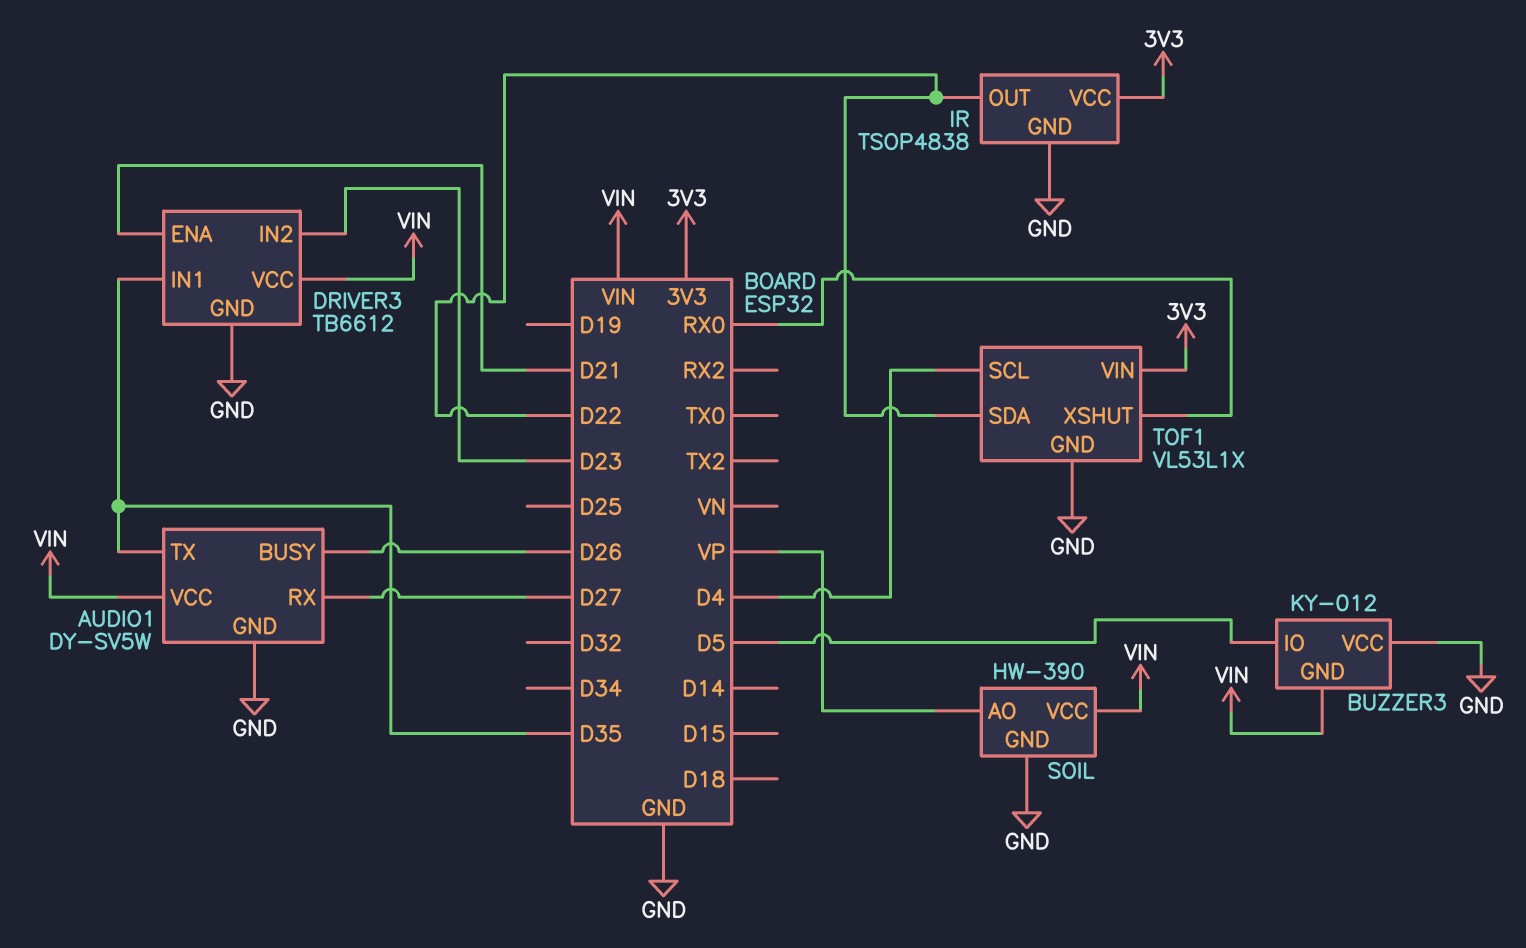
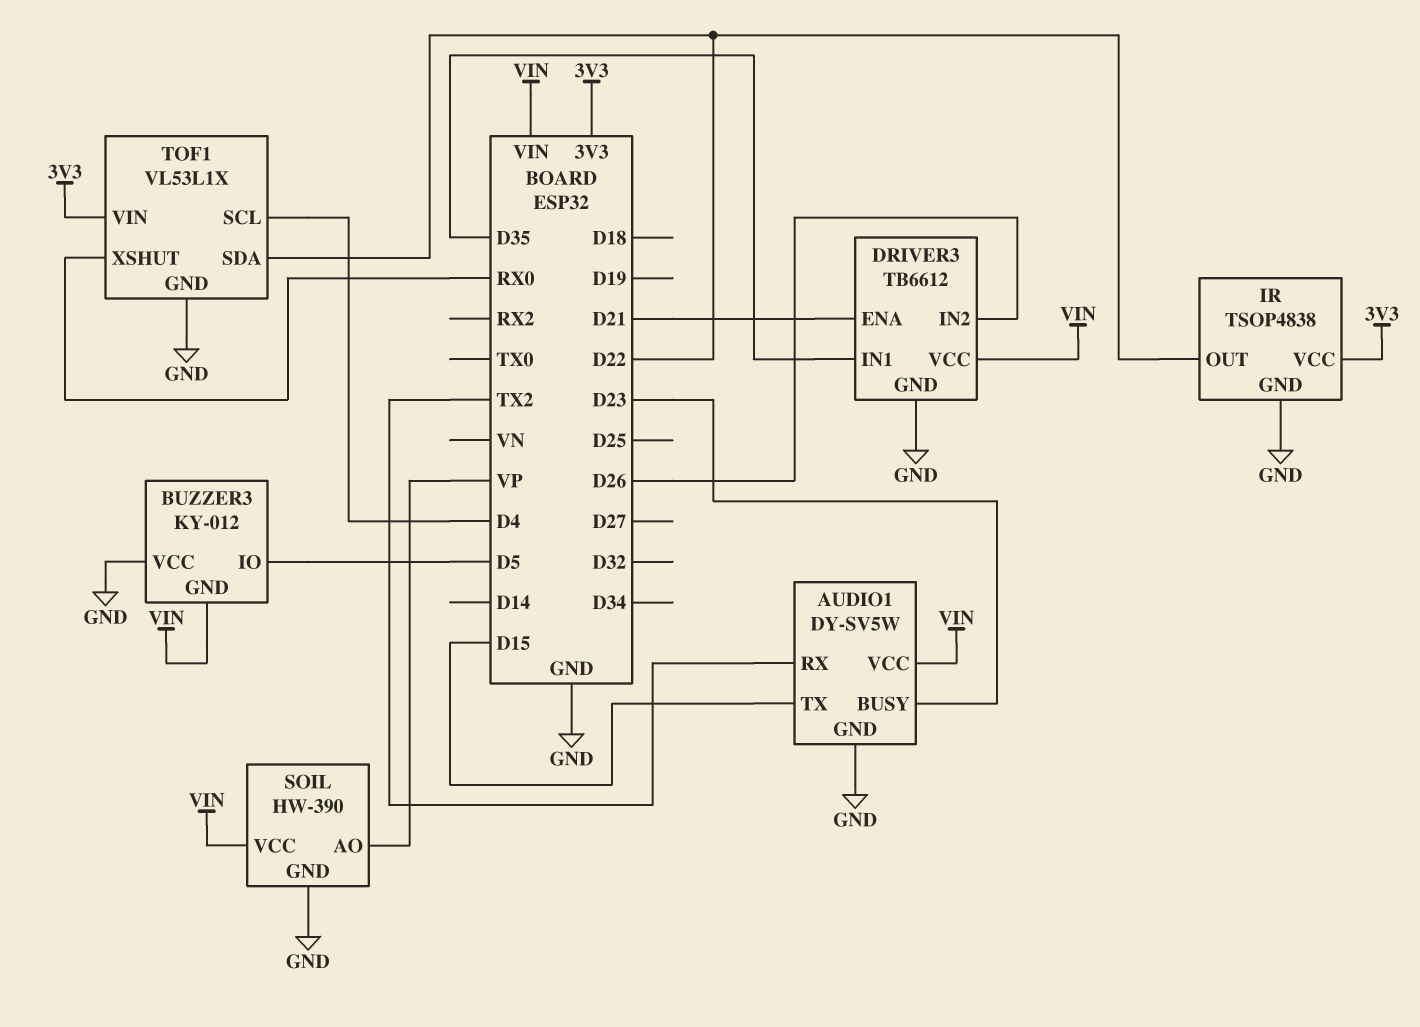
AUDIO1 pin BUSY: D26 -> D23
AUDIO1 pin RX: D27 -> TX2
AUDIO1 pin TX: D35 -> D15
DRIVER3 pin IN2: D23 -> D26

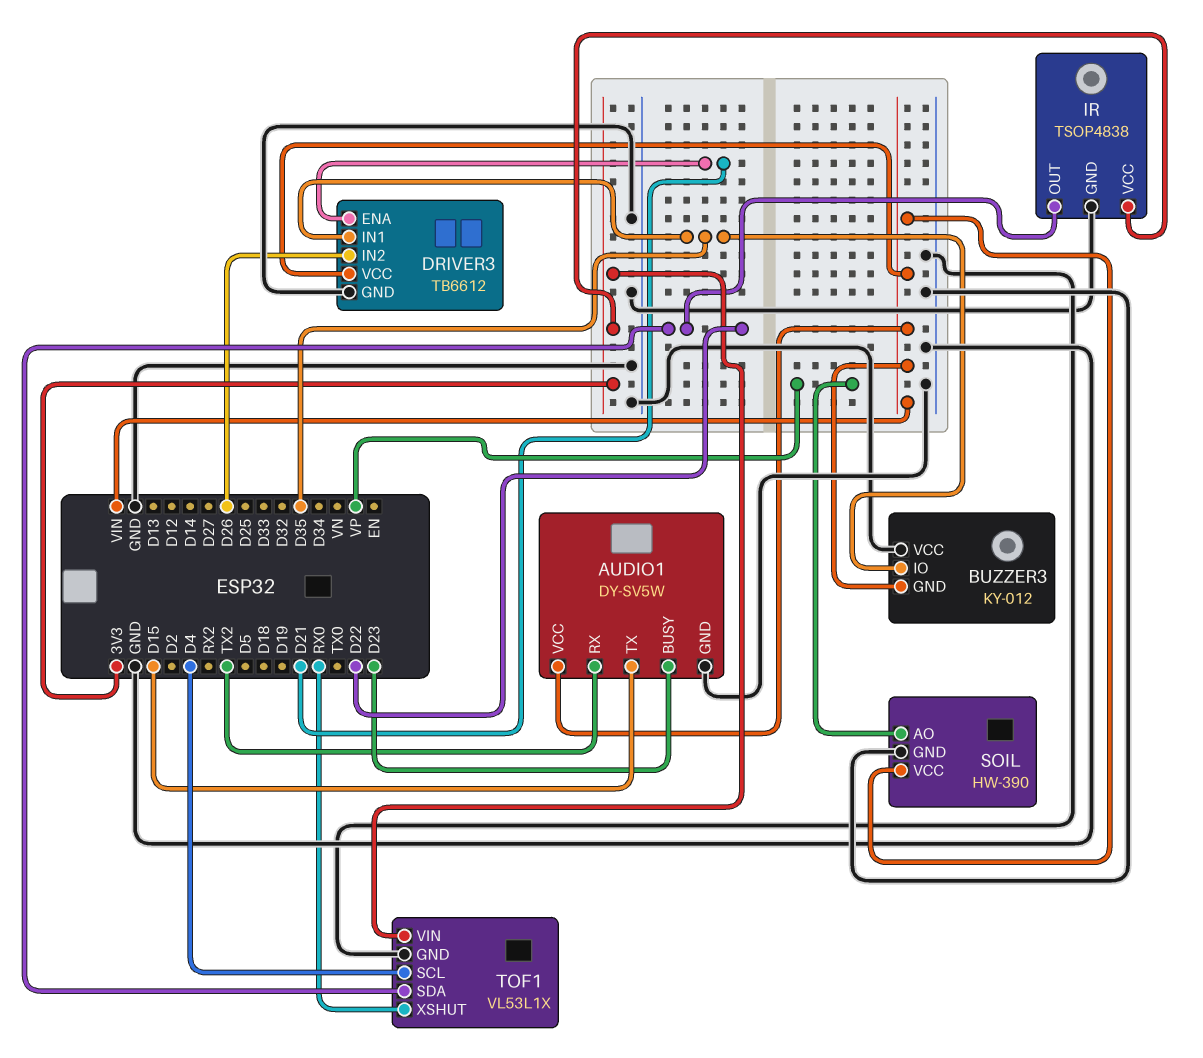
BUZZER3 pin IO: D5 -> D35

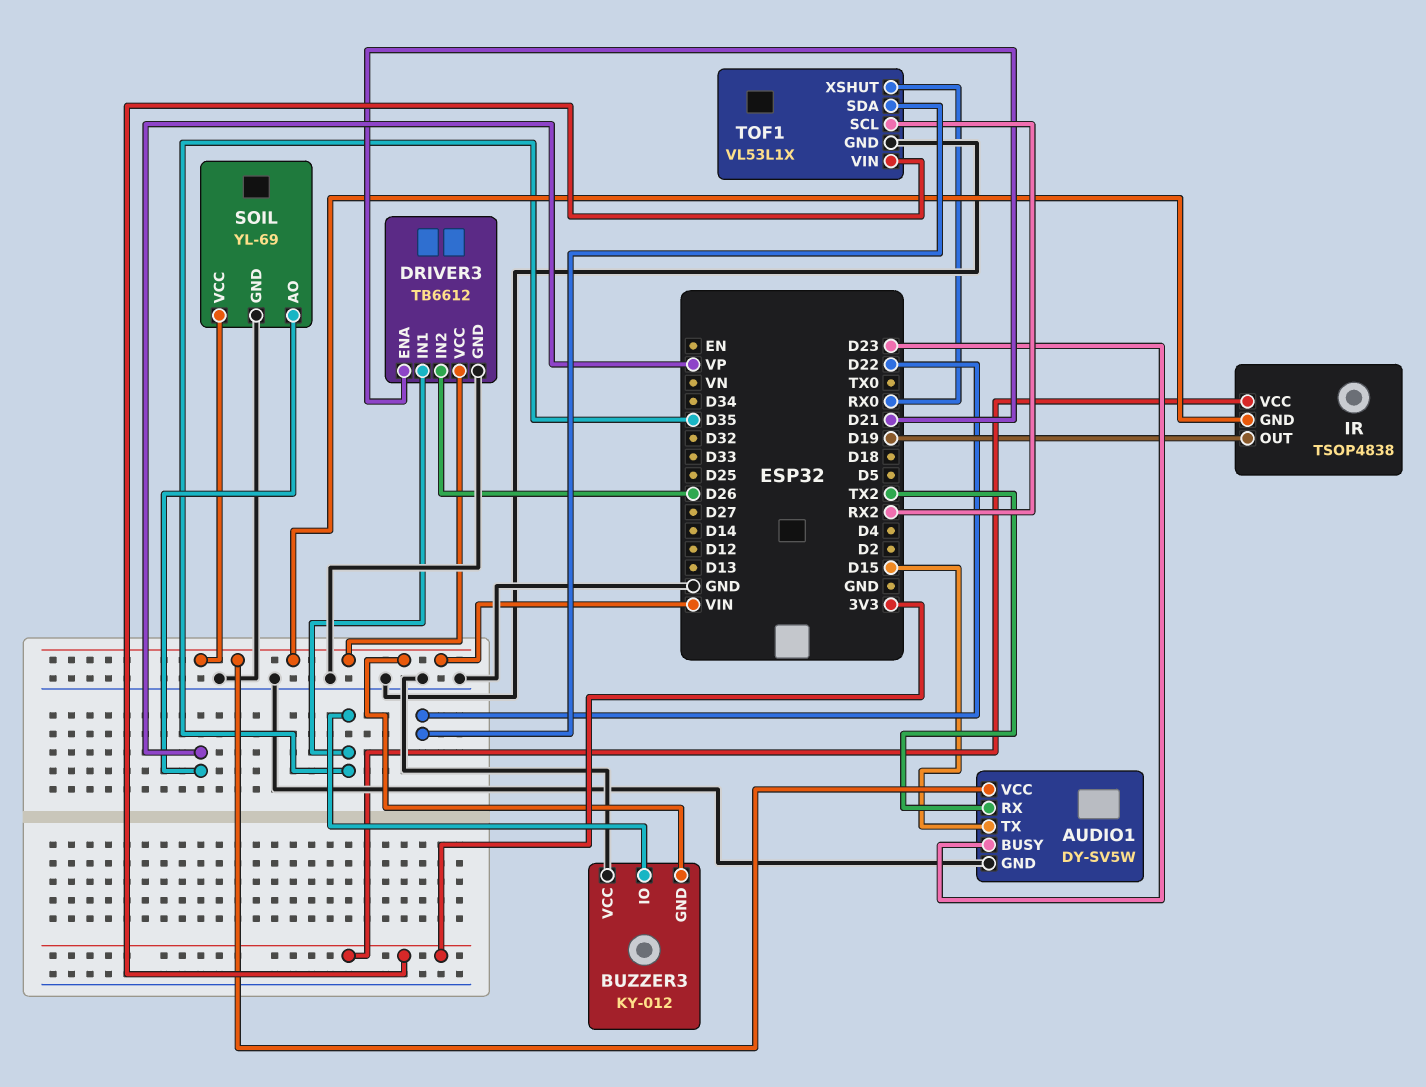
IR pin GND: GND -> VIN
IR pin OUT: D22 -> D19
SOIL: HW-390 -> YL-69
TOF1 pin SCL: D4 -> RX2

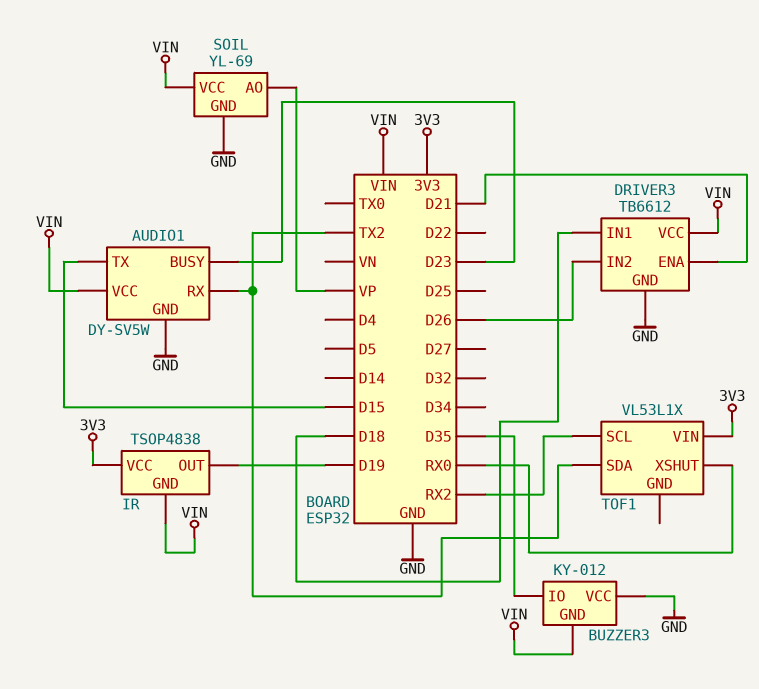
DRIVER3 pin IN1: D35 -> D18
TOF1 pin GND: GND -> none
TOF1 pin SDA: D22 -> TX2

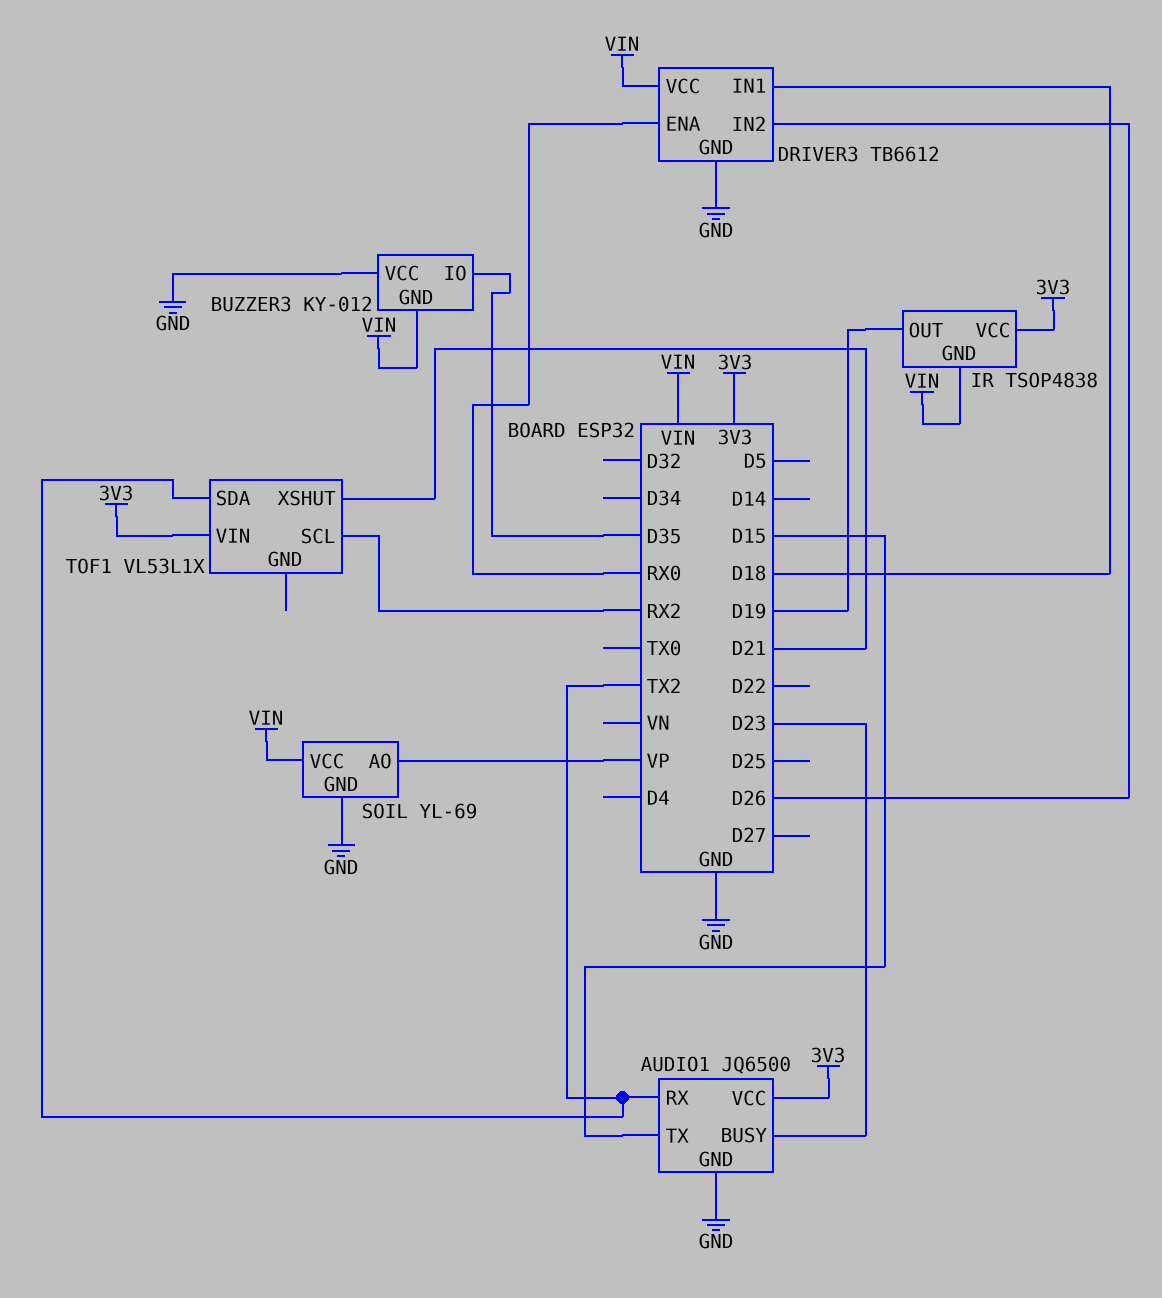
AUDIO1: DY-SV5W -> JQ6500
AUDIO1 pin VCC: VIN -> 3V3
DRIVER3 pin ENA: D21 -> RX0
TOF1 pin XSHUT: RX0 -> D21

